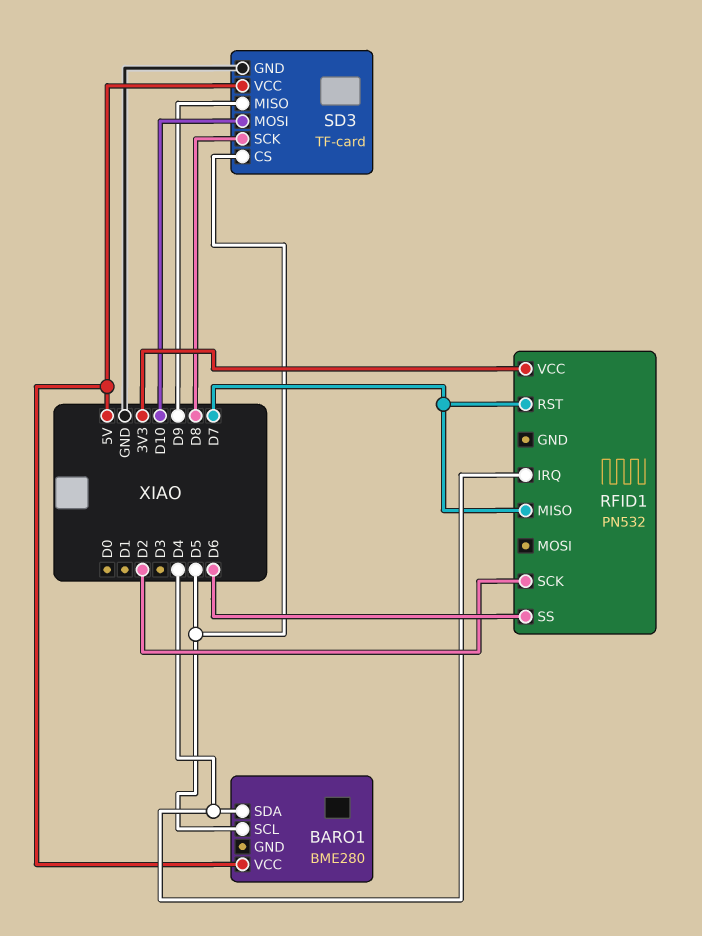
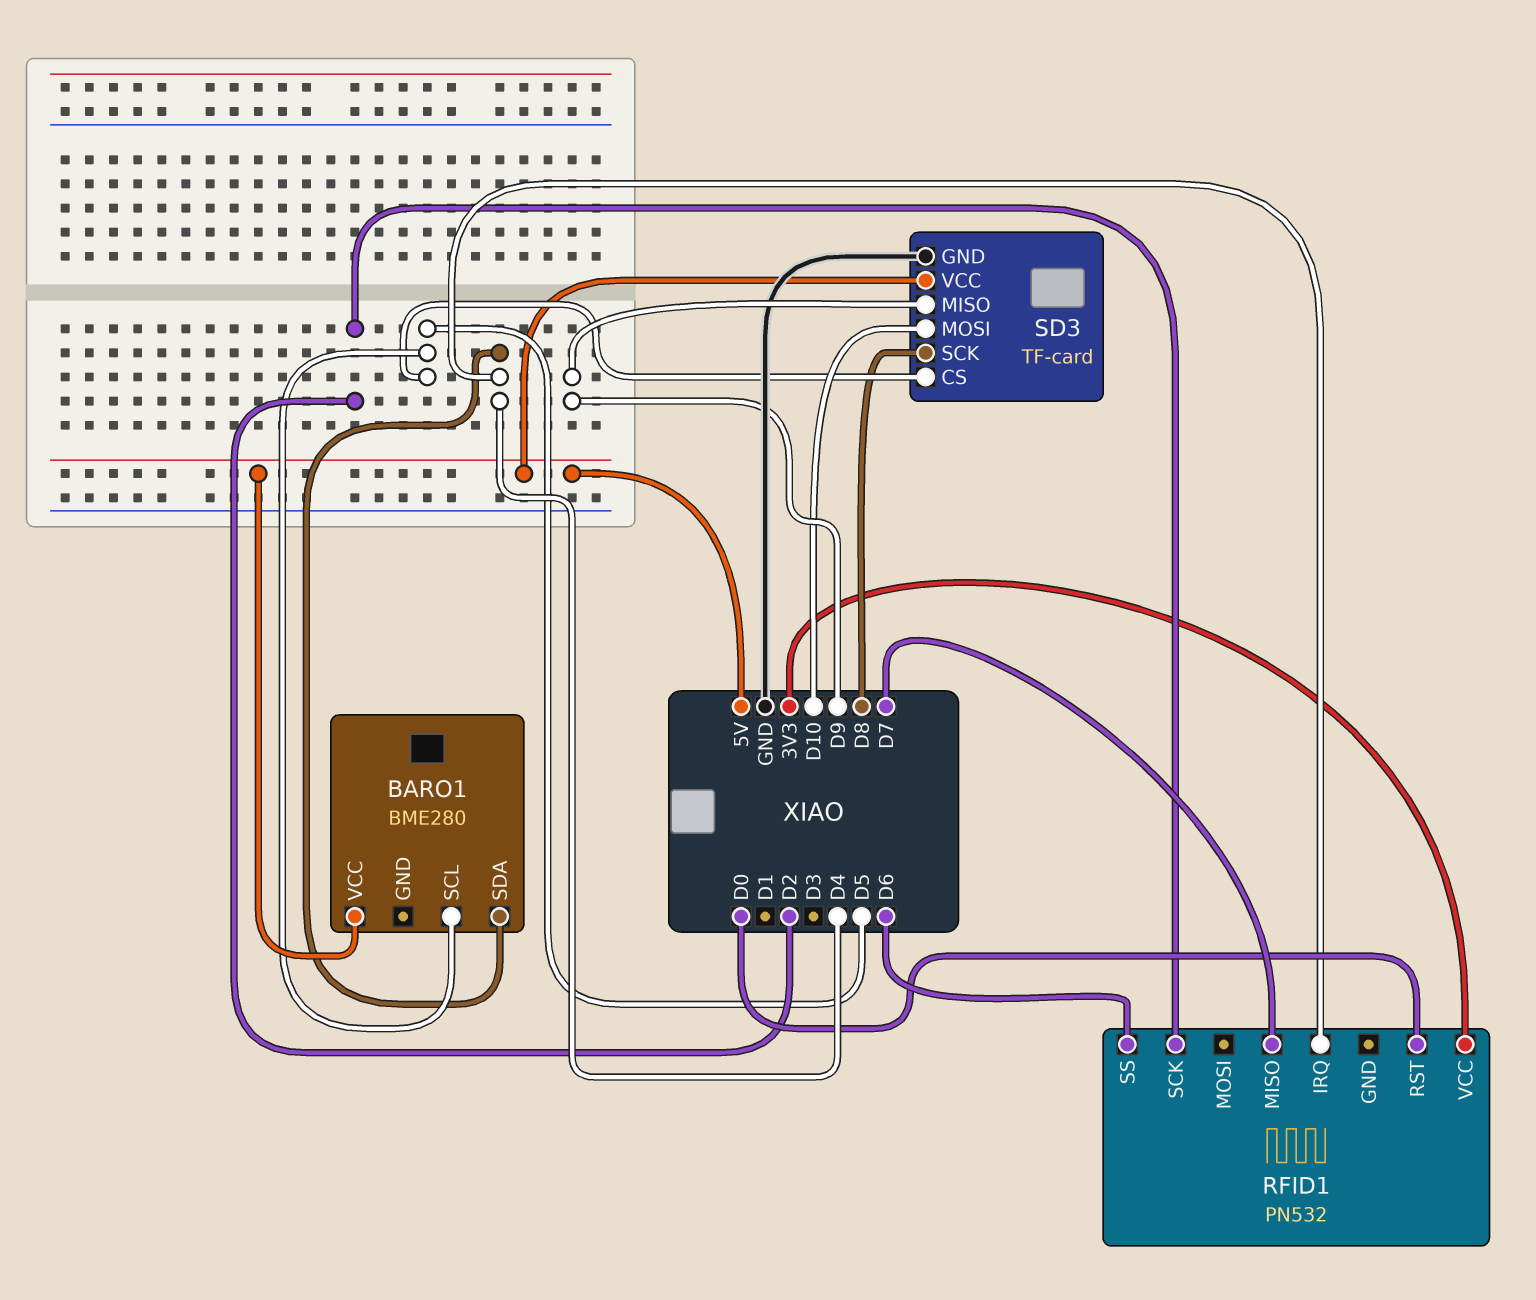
RFID1 pin RST: D7 -> D0

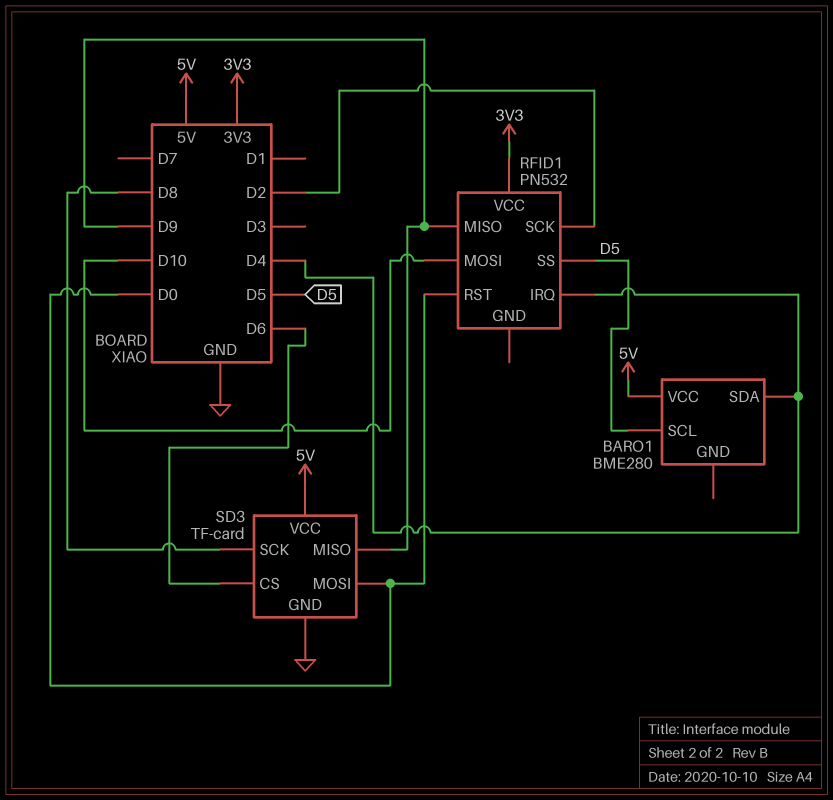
RFID1 pin MISO: D7 -> D9
RFID1 pin MOSI: none -> D10
RFID1 pin SS: D6 -> D5
SD3 pin CS: D5 -> D6
SD3 pin MOSI: D10 -> D0

